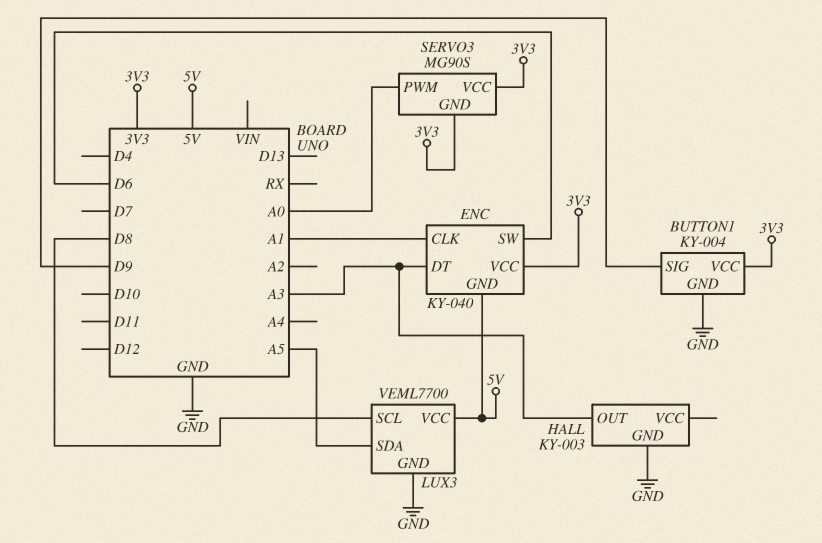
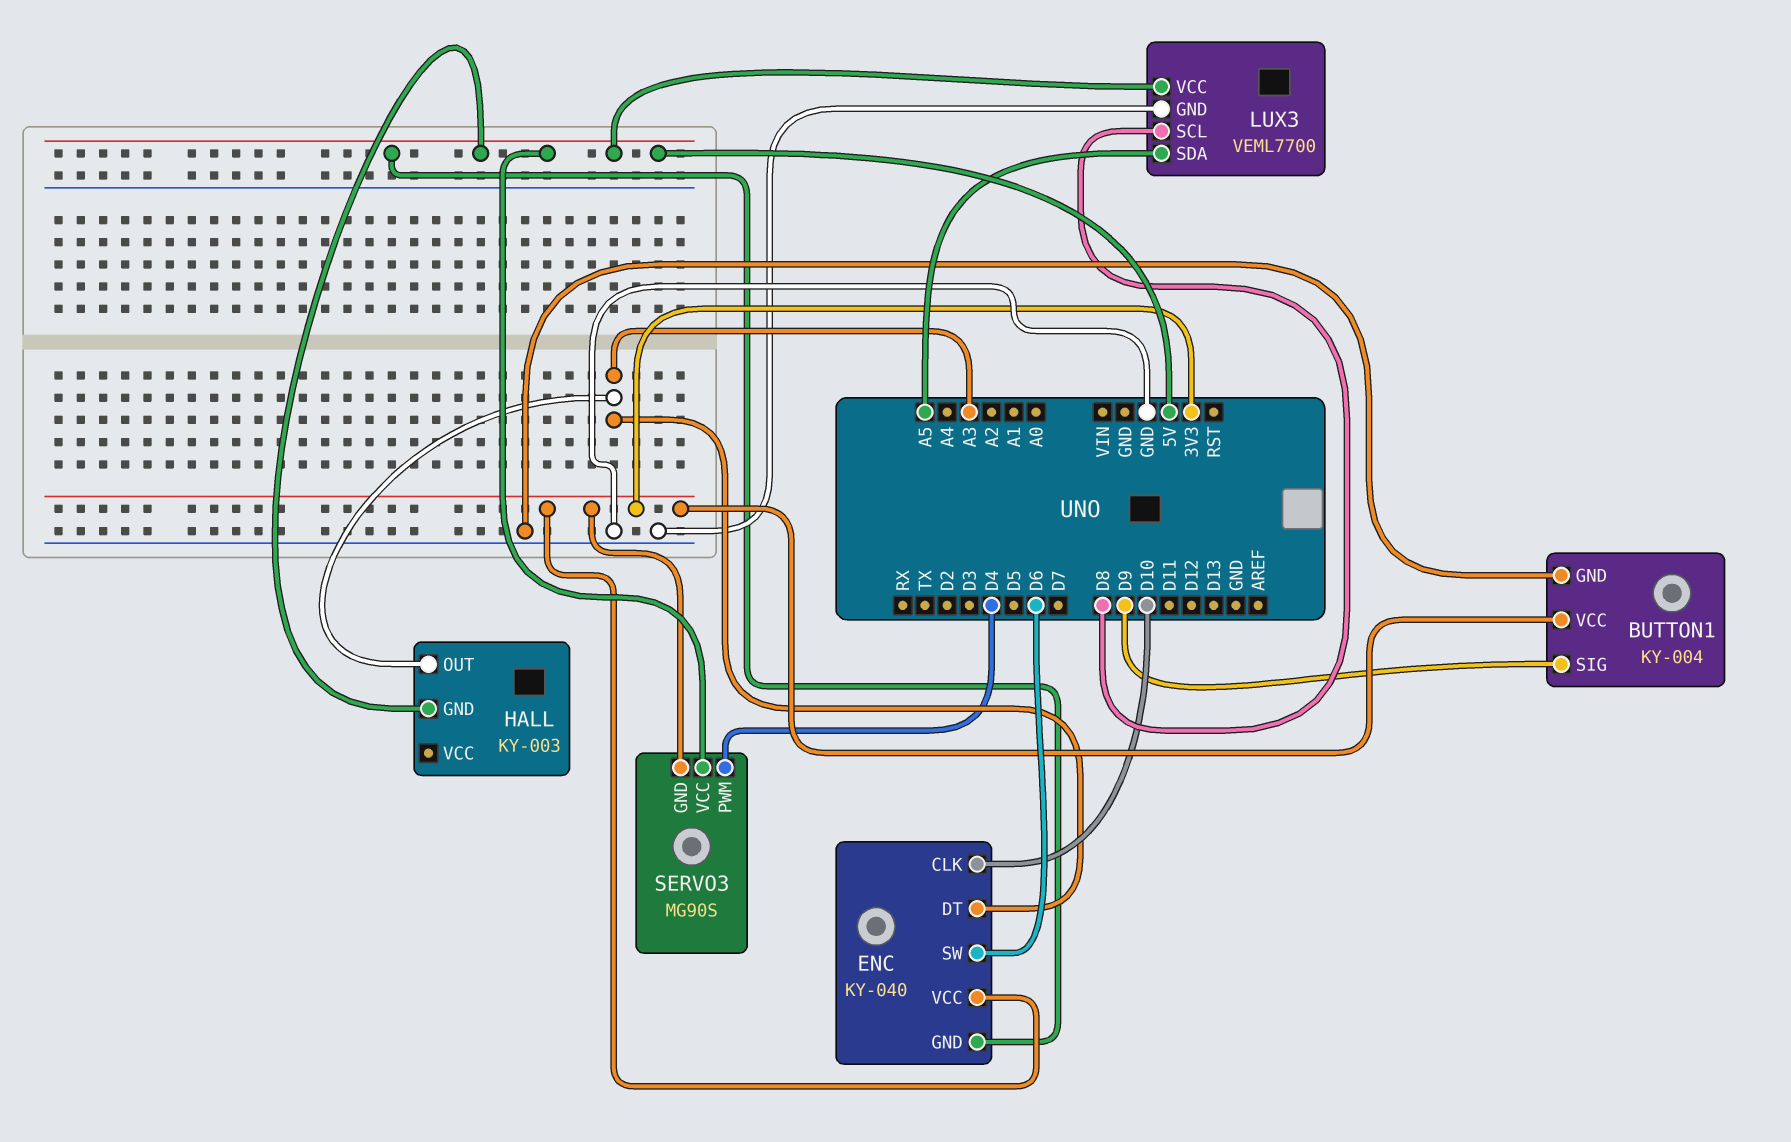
ENC pin CLK: A1 -> D10
HALL pin GND: GND -> 5V
SERVO3 pin PWM: A0 -> D4
SERVO3 pin VCC: 3V3 -> 5V

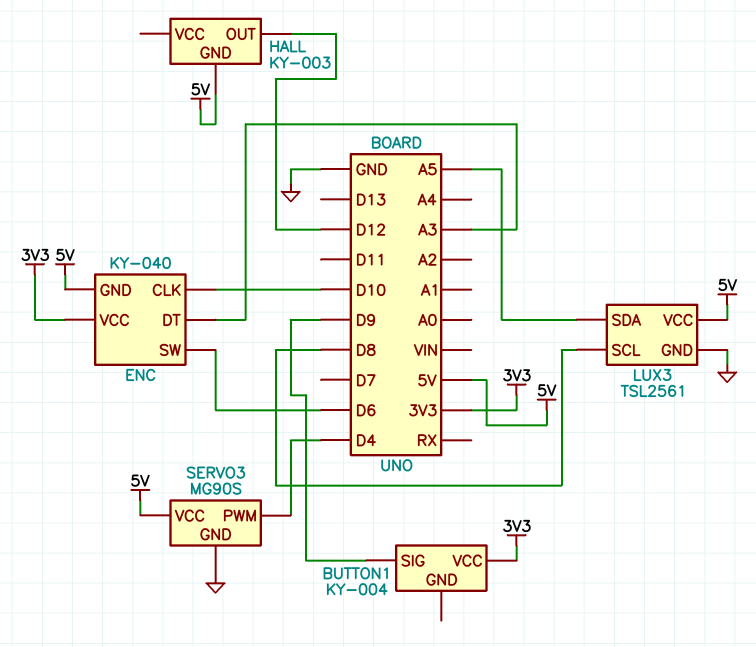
BUTTON1 pin GND: GND -> none
HALL pin OUT: A3 -> D12
LUX3: VEML7700 -> TSL2561
SERVO3 pin GND: 3V3 -> GND

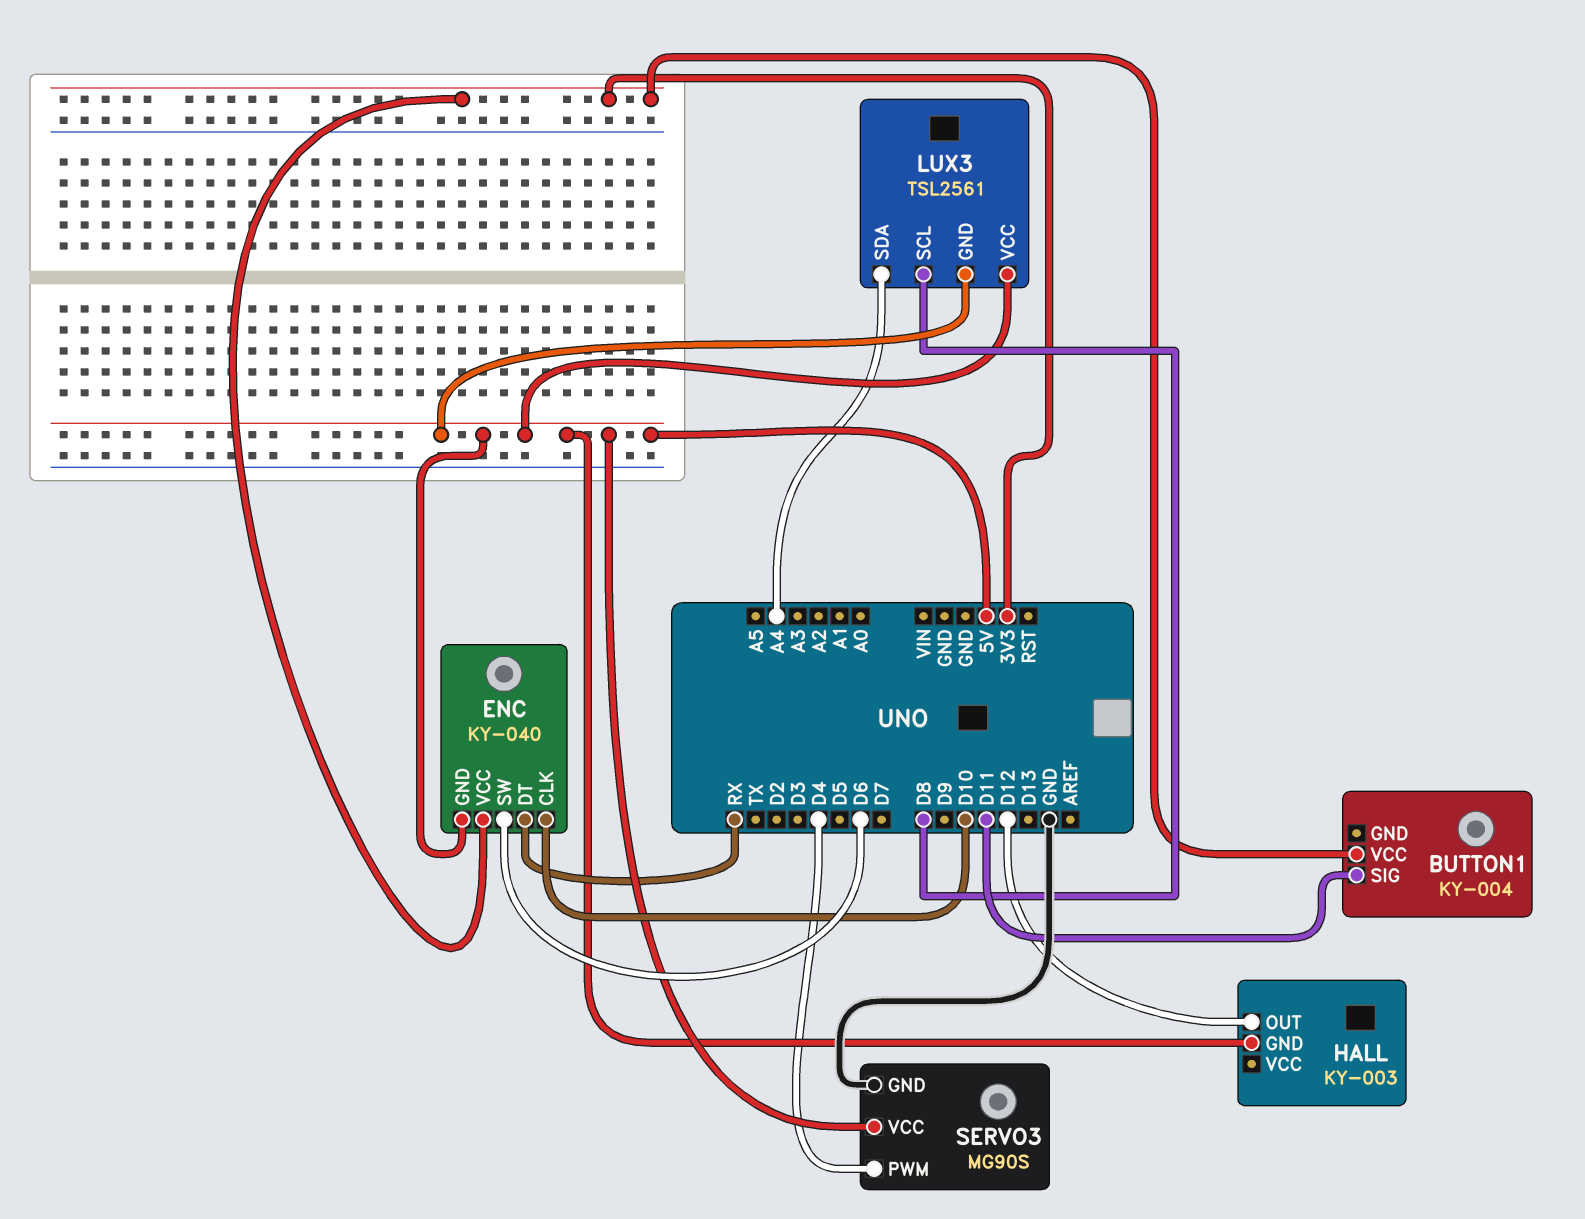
BUTTON1 pin SIG: D9 -> D11
ENC pin DT: A3 -> RX
LUX3 pin GND: GND -> 5V
LUX3 pin SDA: A5 -> A4

